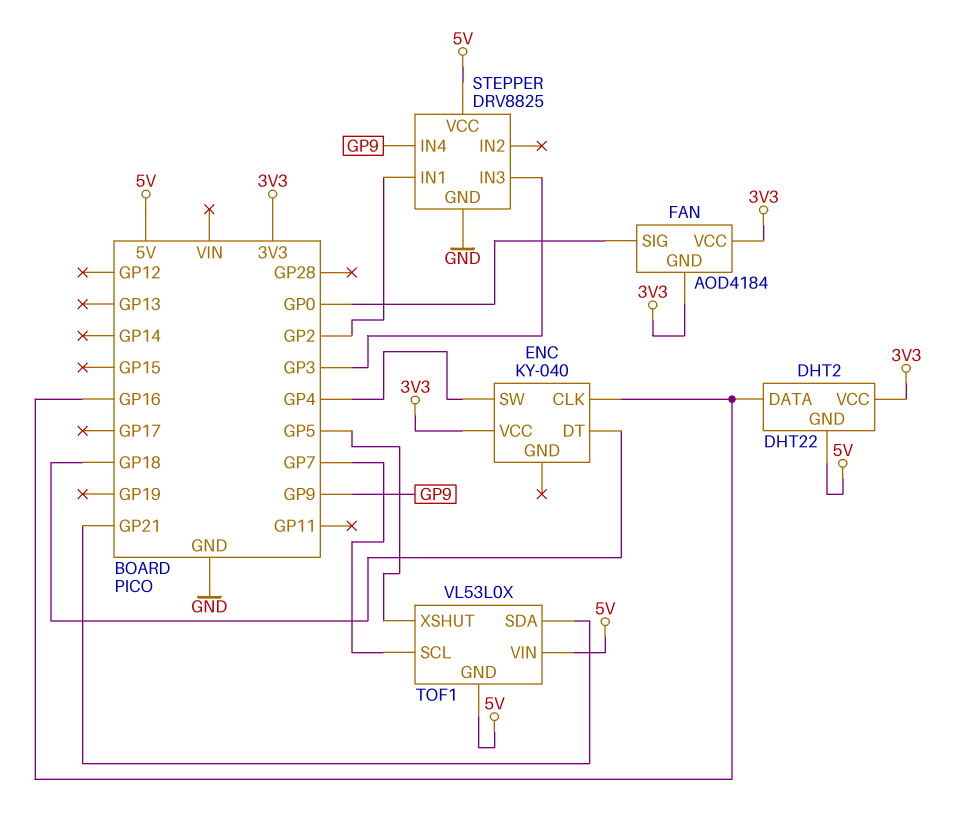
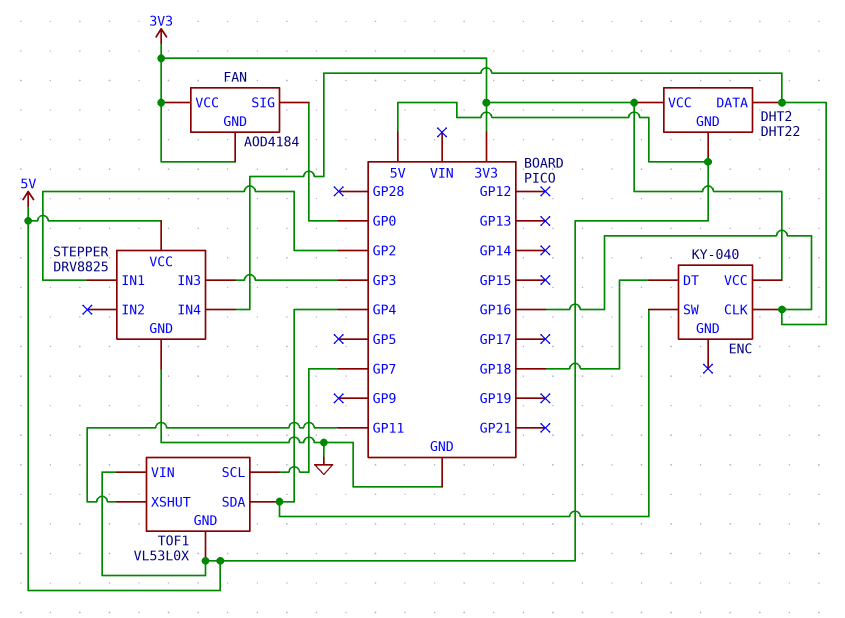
STEPPER pin IN4: GP9 -> GP16
TOF1 pin SDA: GP21 -> GP4
TOF1 pin XSHUT: GP5 -> GP11

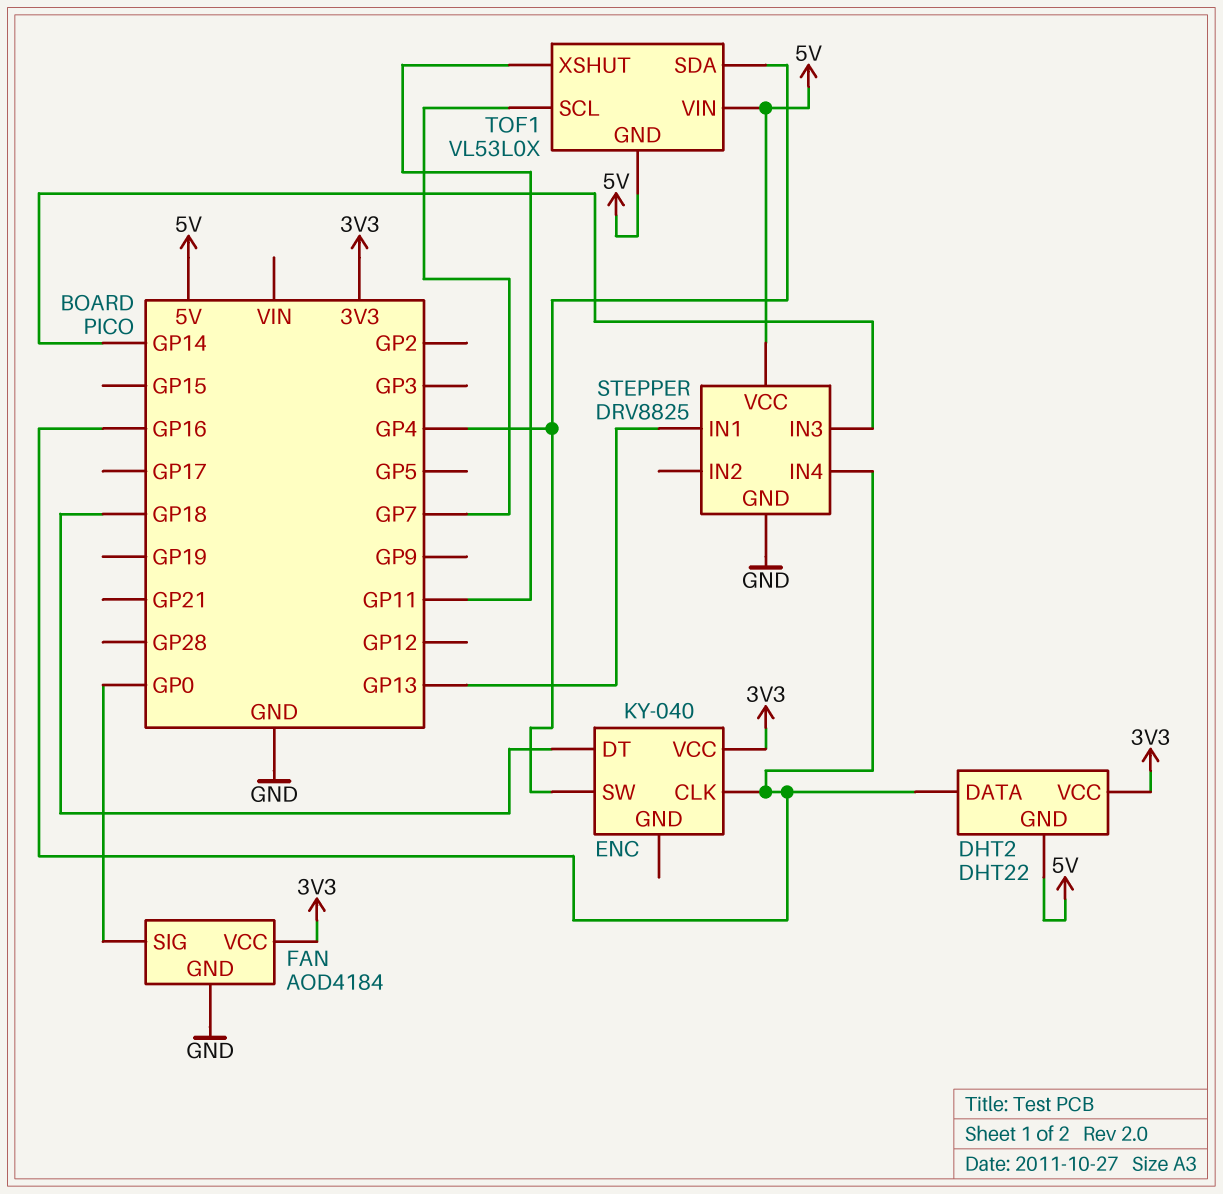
FAN pin GND: 3V3 -> GND
STEPPER pin IN1: GP2 -> GP13
STEPPER pin IN3: GP3 -> GP14

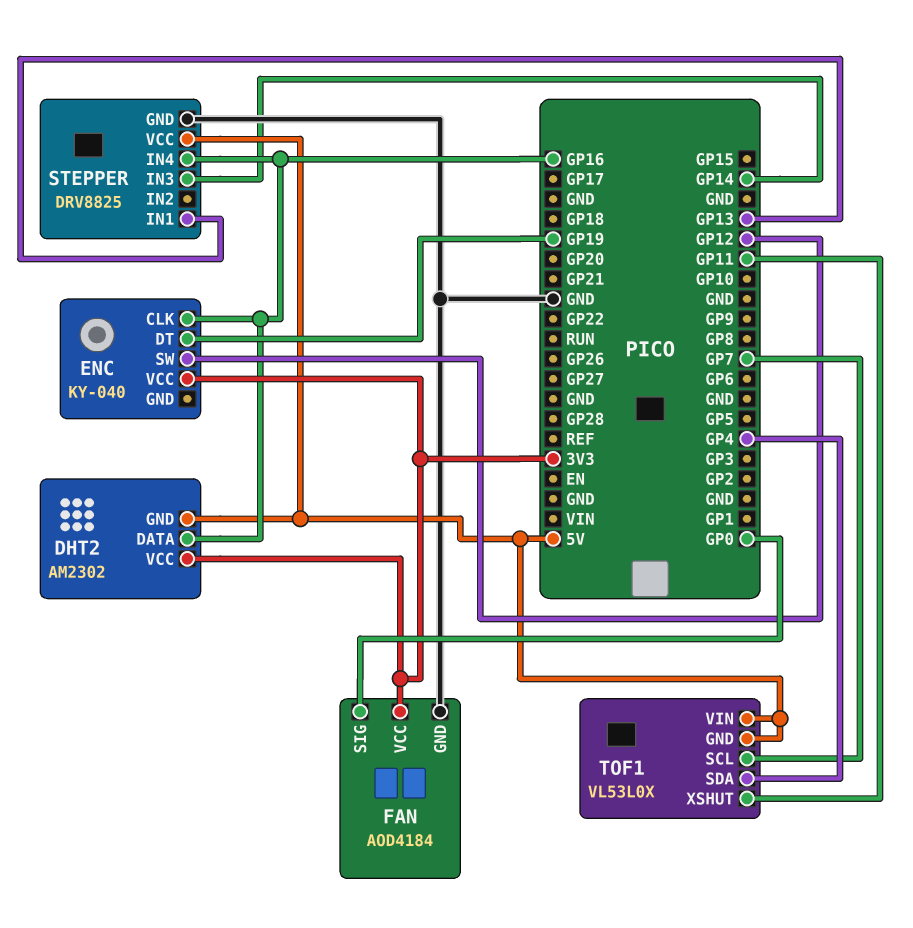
DHT2: DHT22 -> AM2302
ENC pin DT: GP18 -> GP19
ENC pin SW: GP4 -> GP12

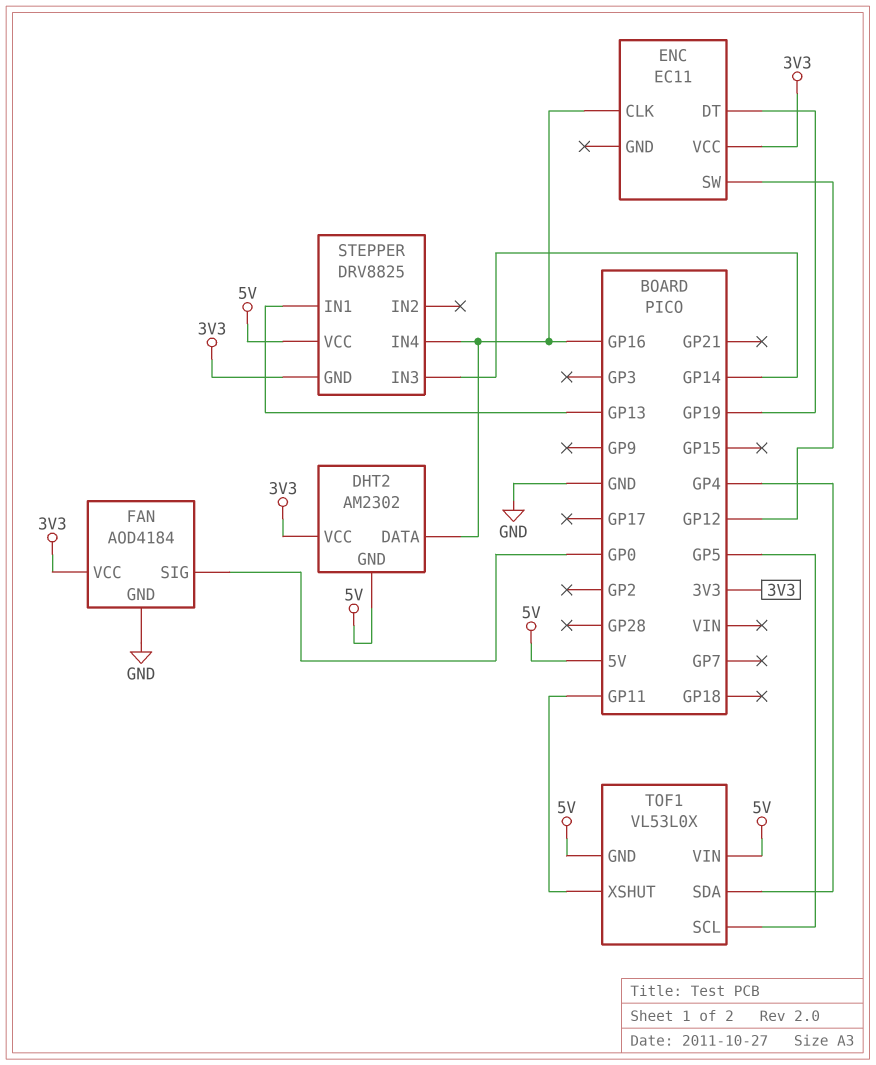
ENC: KY-040 -> EC11
STEPPER pin GND: GND -> 3V3
TOF1 pin SCL: GP7 -> GP5

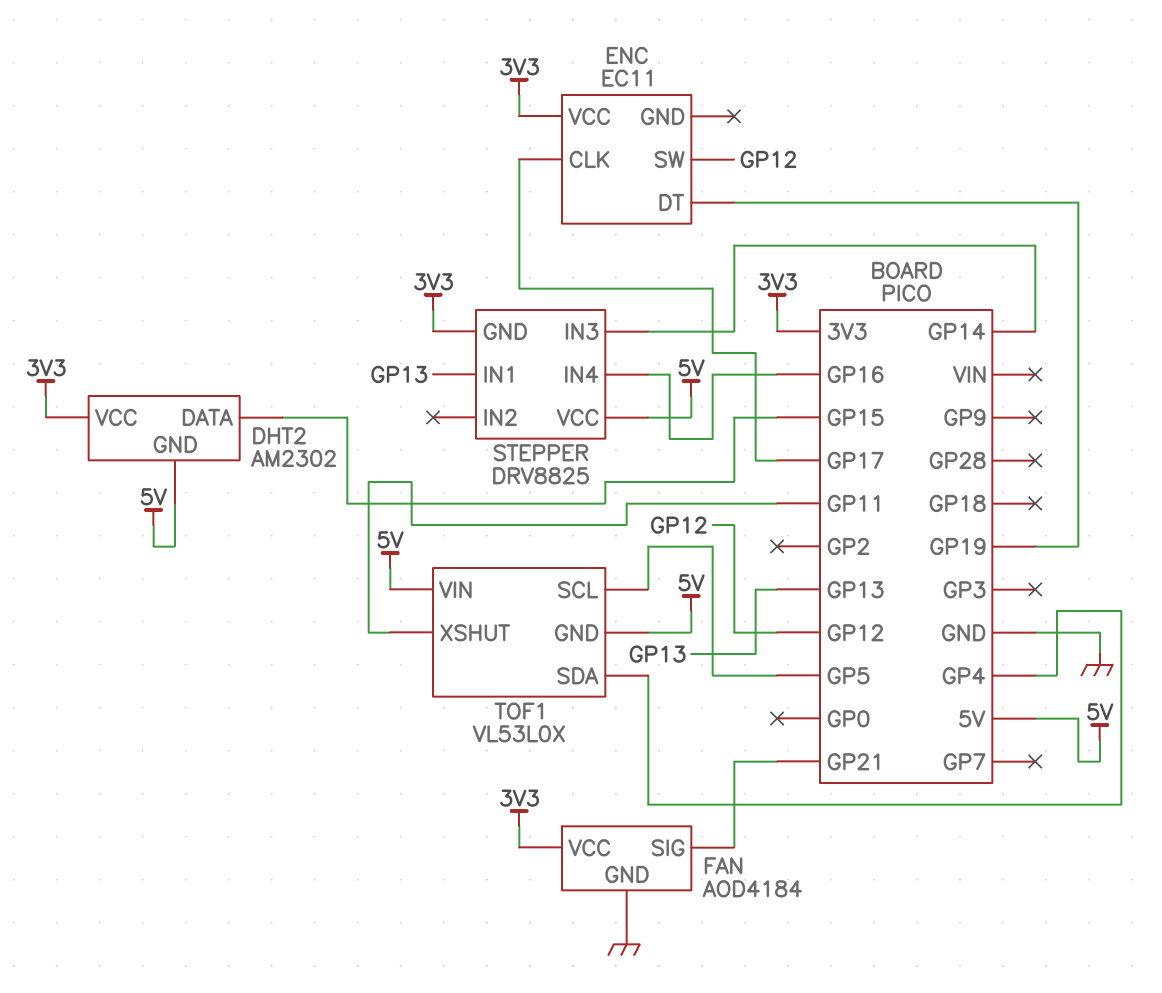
DHT2 pin DATA: GP16 -> GP15
ENC pin CLK: GP16 -> GP17
FAN pin SIG: GP0 -> GP21

